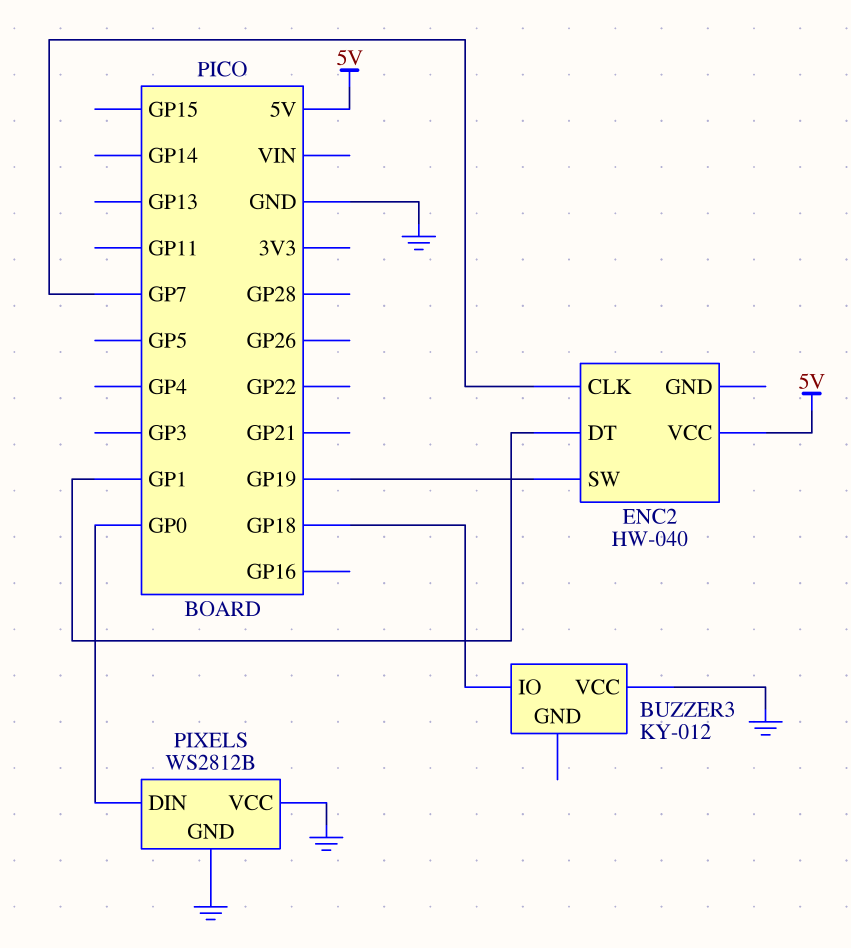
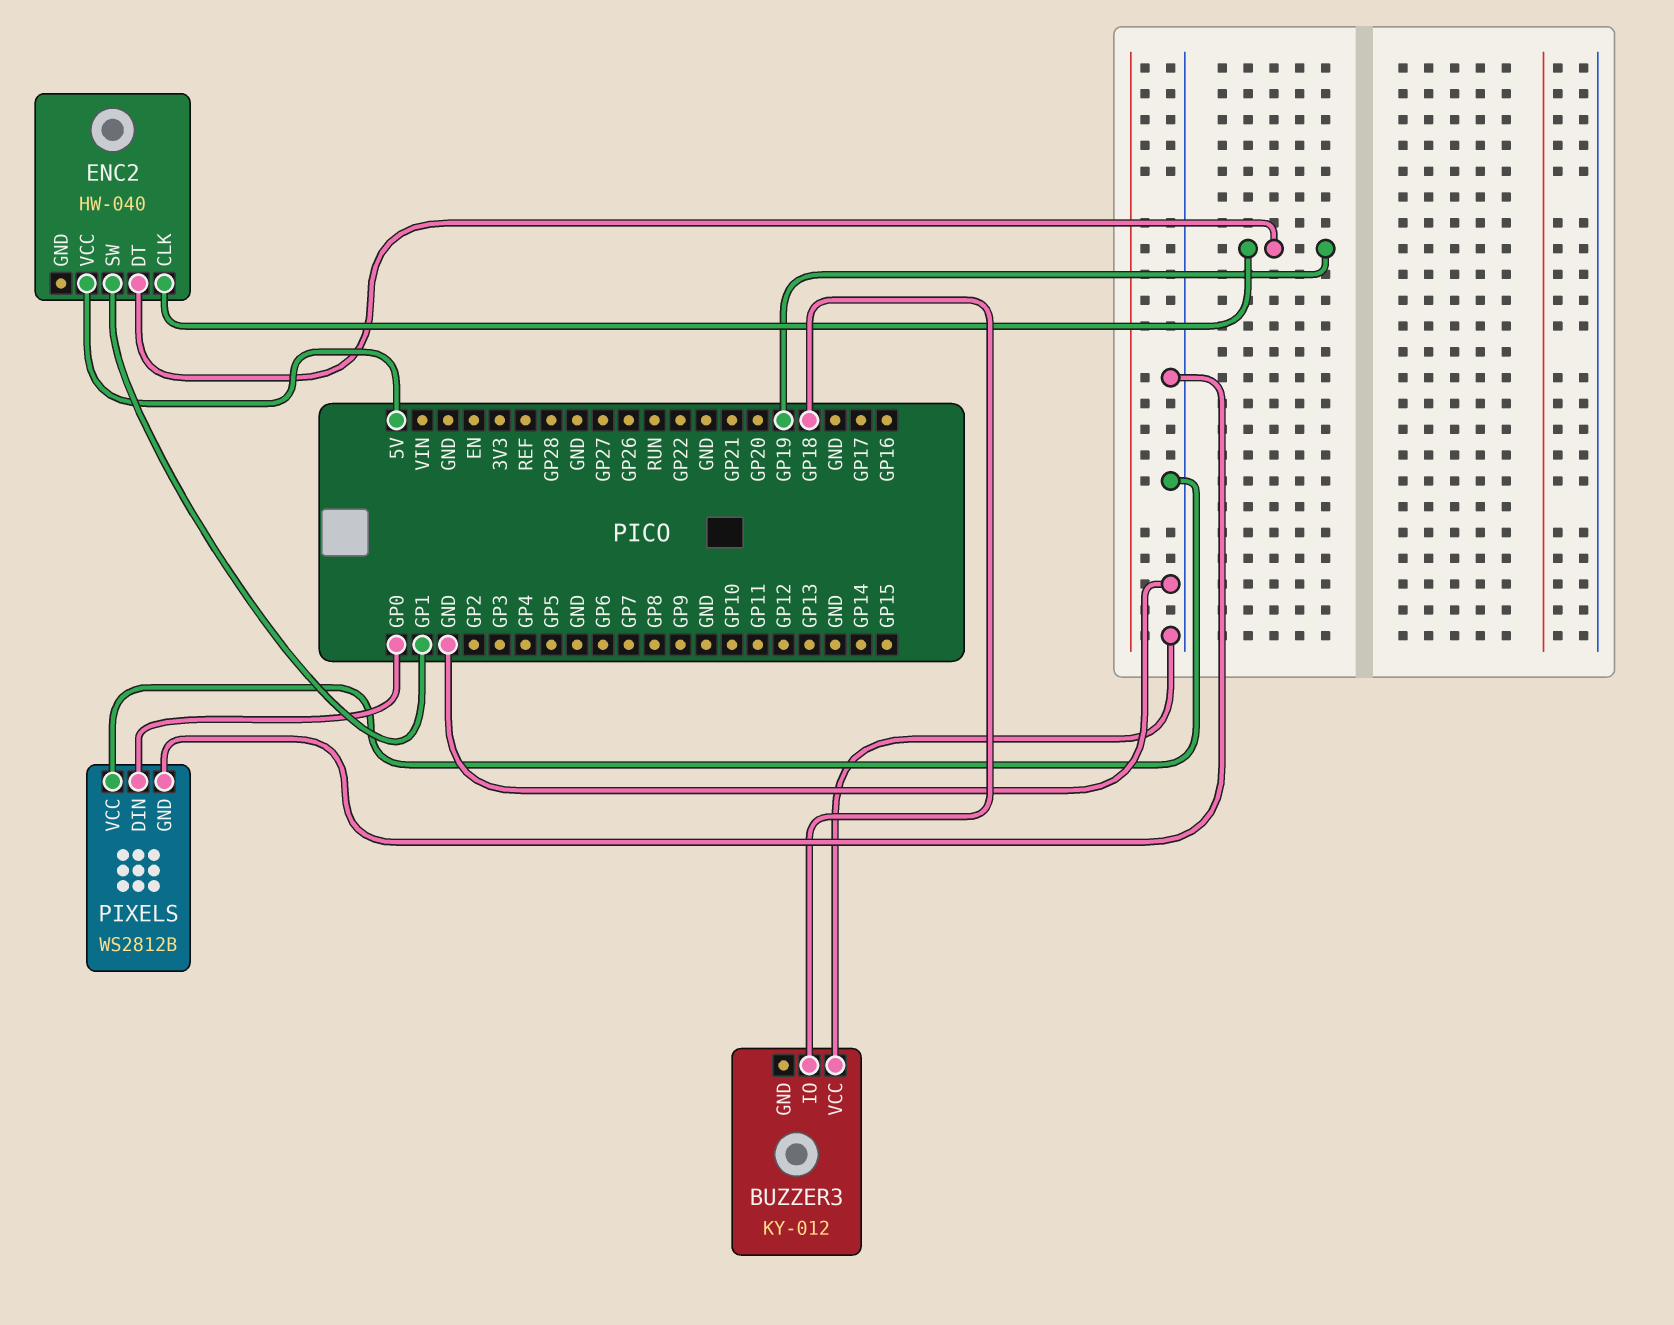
ENC2 pin CLK: GP7 -> GP19
ENC2 pin DT: GP1 -> GP19
ENC2 pin SW: GP19 -> GP1

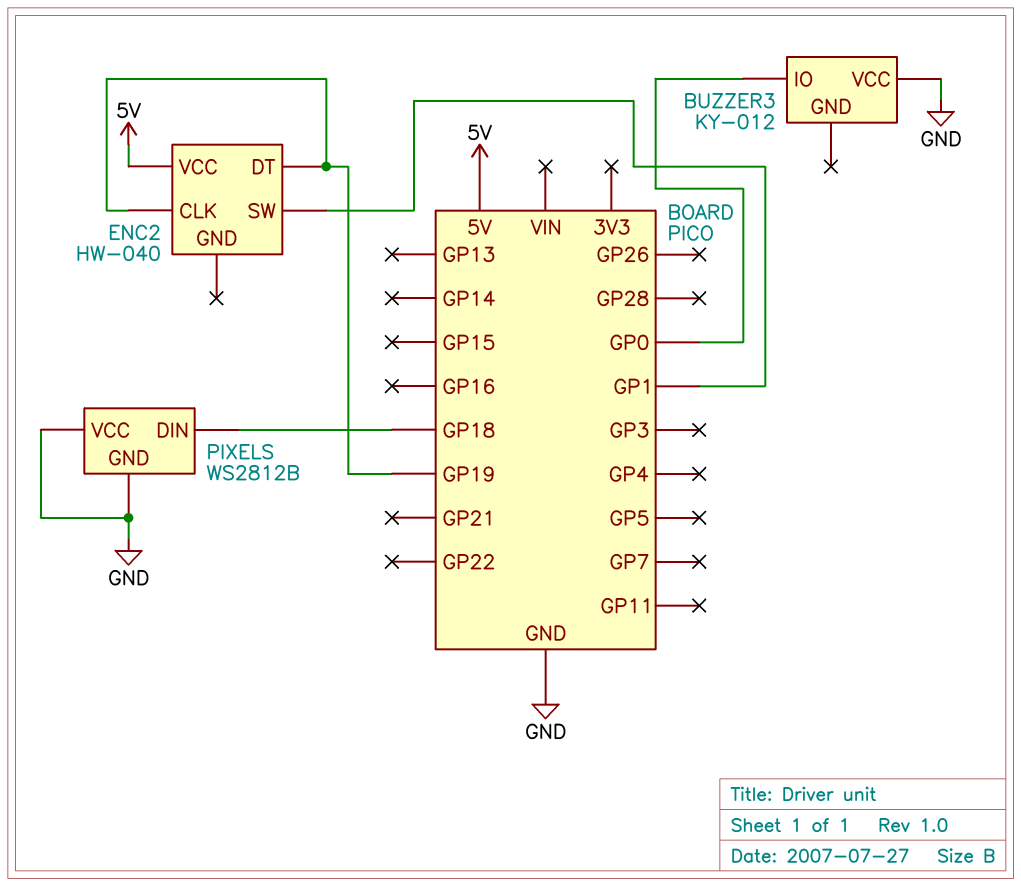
BUZZER3 pin IO: GP18 -> GP0
PIXELS pin DIN: GP0 -> GP18

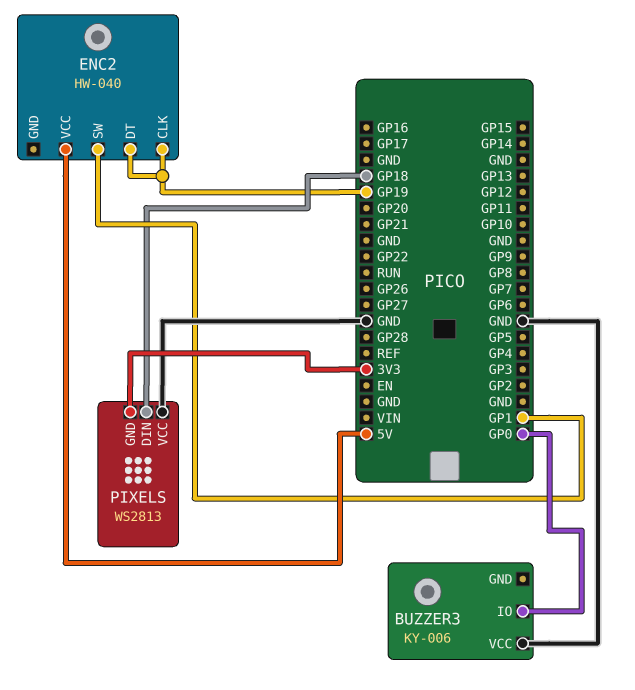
BUZZER3: KY-012 -> KY-006
PIXELS: WS2812B -> WS2813
PIXELS pin GND: GND -> 3V3

